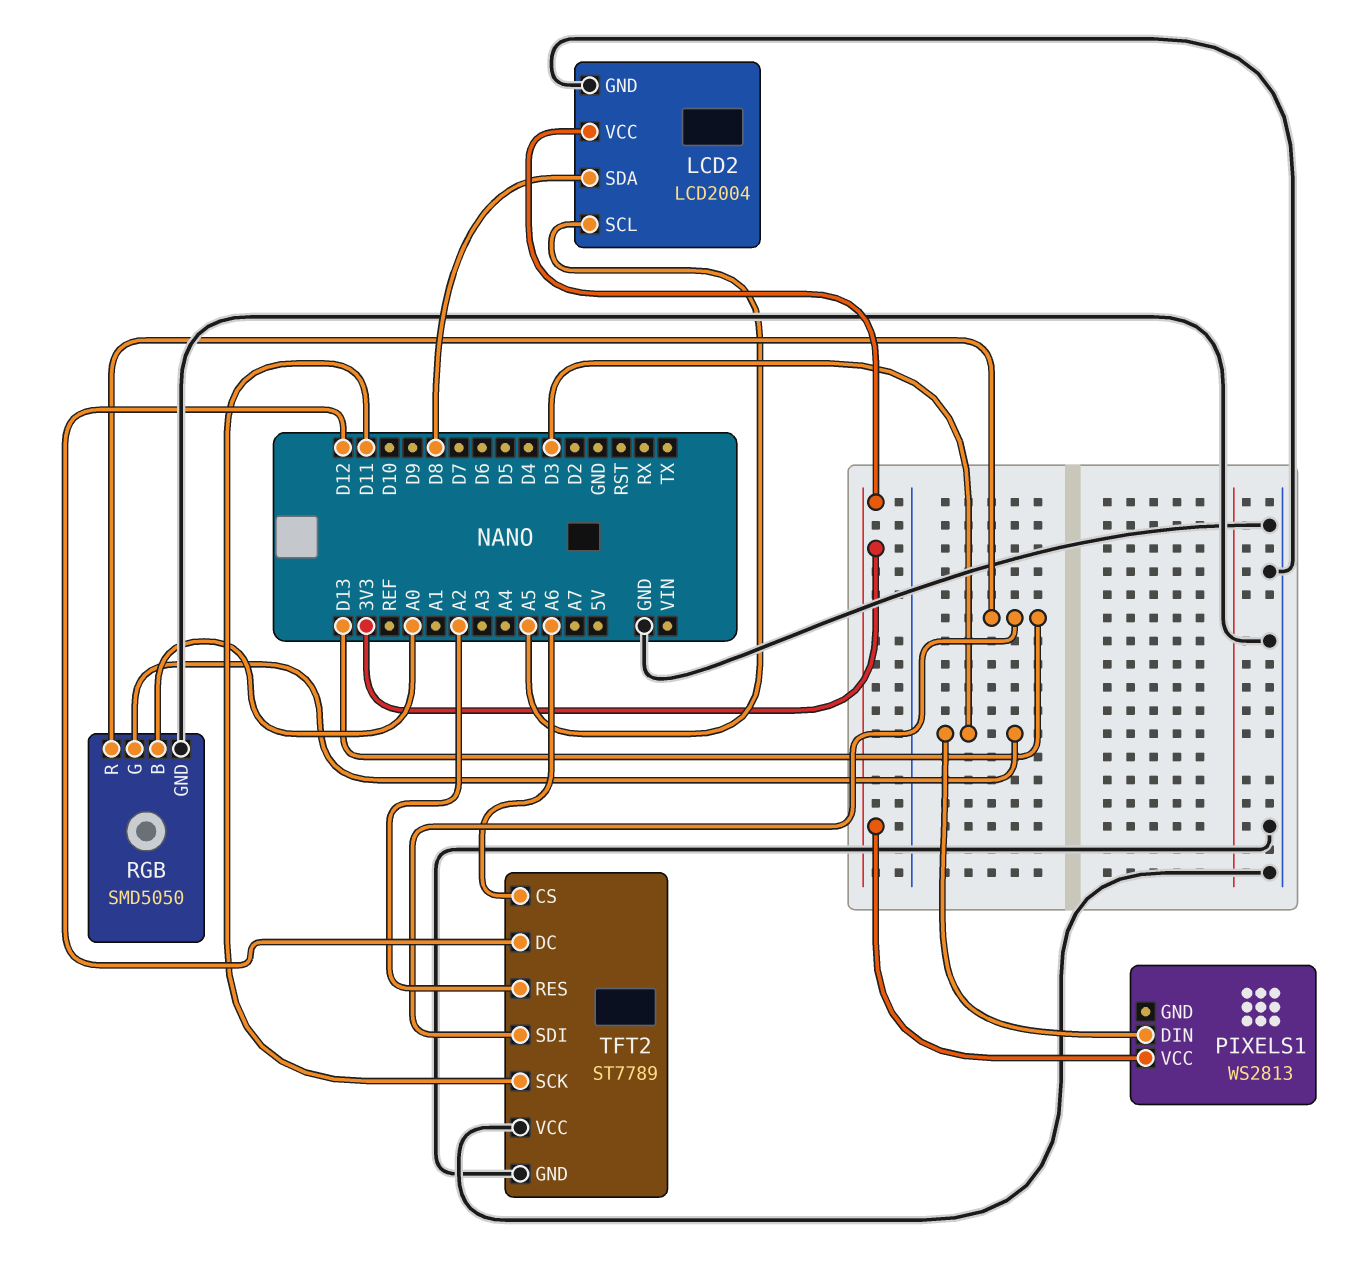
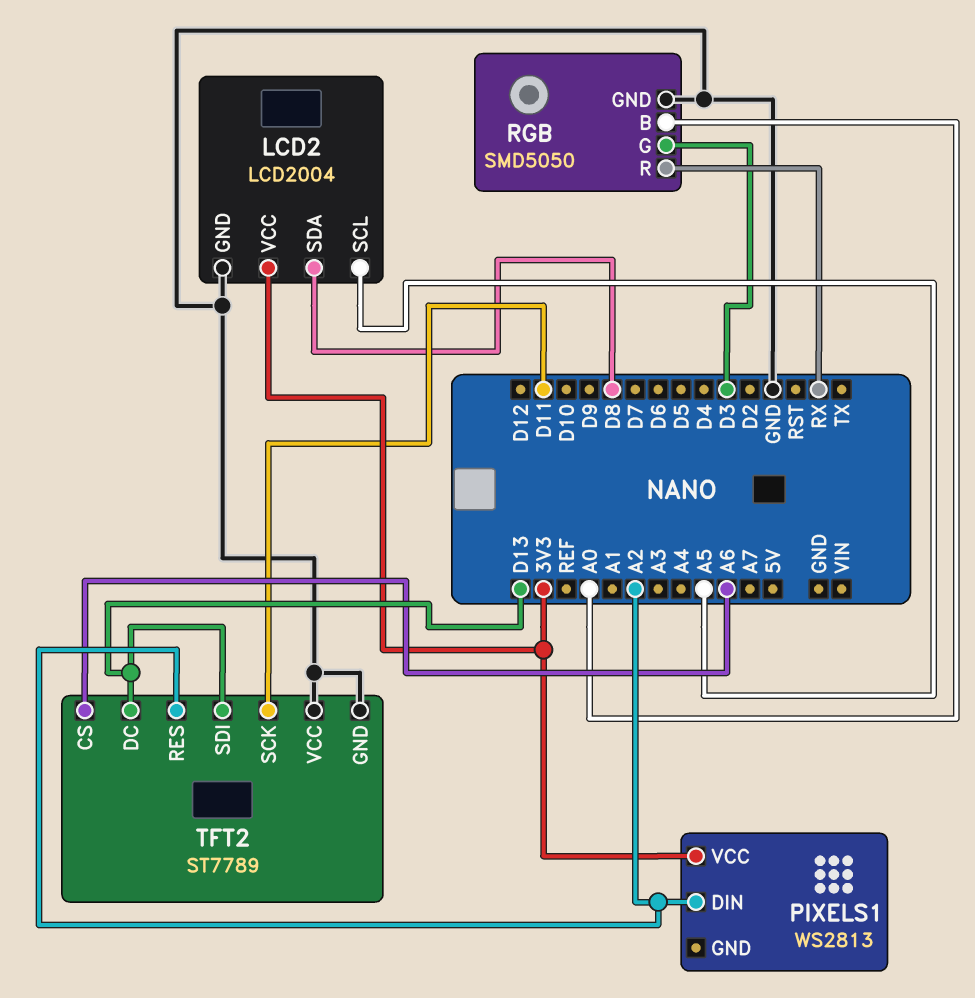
PIXELS1 pin DIN: D3 -> A2
RGB pin R: D13 -> RX
TFT2 pin DC: D12 -> D13

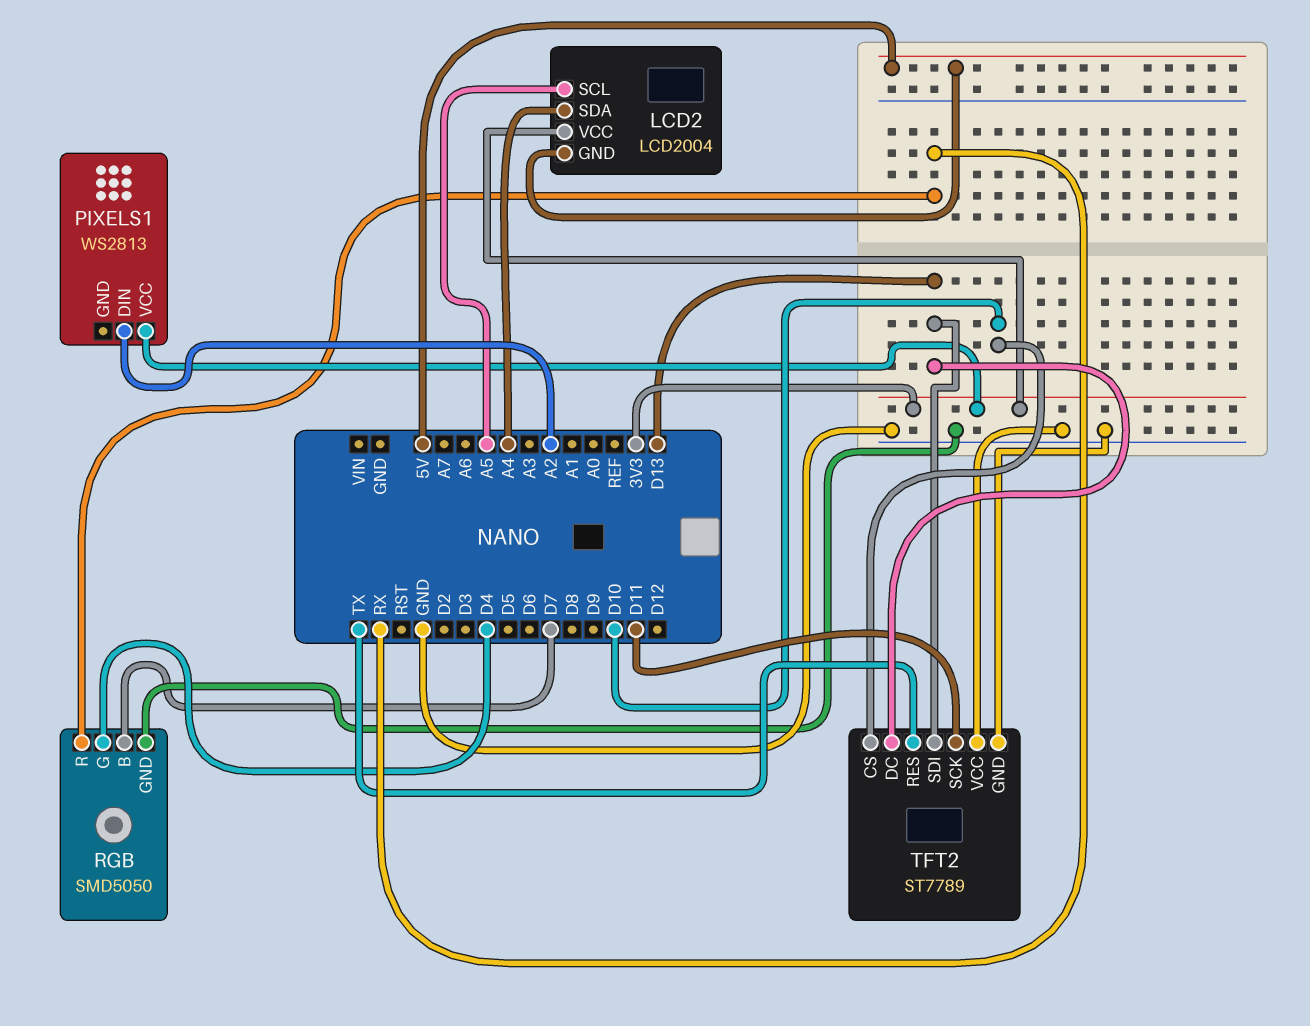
LCD2 pin GND: GND -> 5V
LCD2 pin SDA: D8 -> A4
RGB pin B: A0 -> D7
RGB pin G: D3 -> D4
TFT2 pin CS: A6 -> D10
TFT2 pin RES: A2 -> TX

